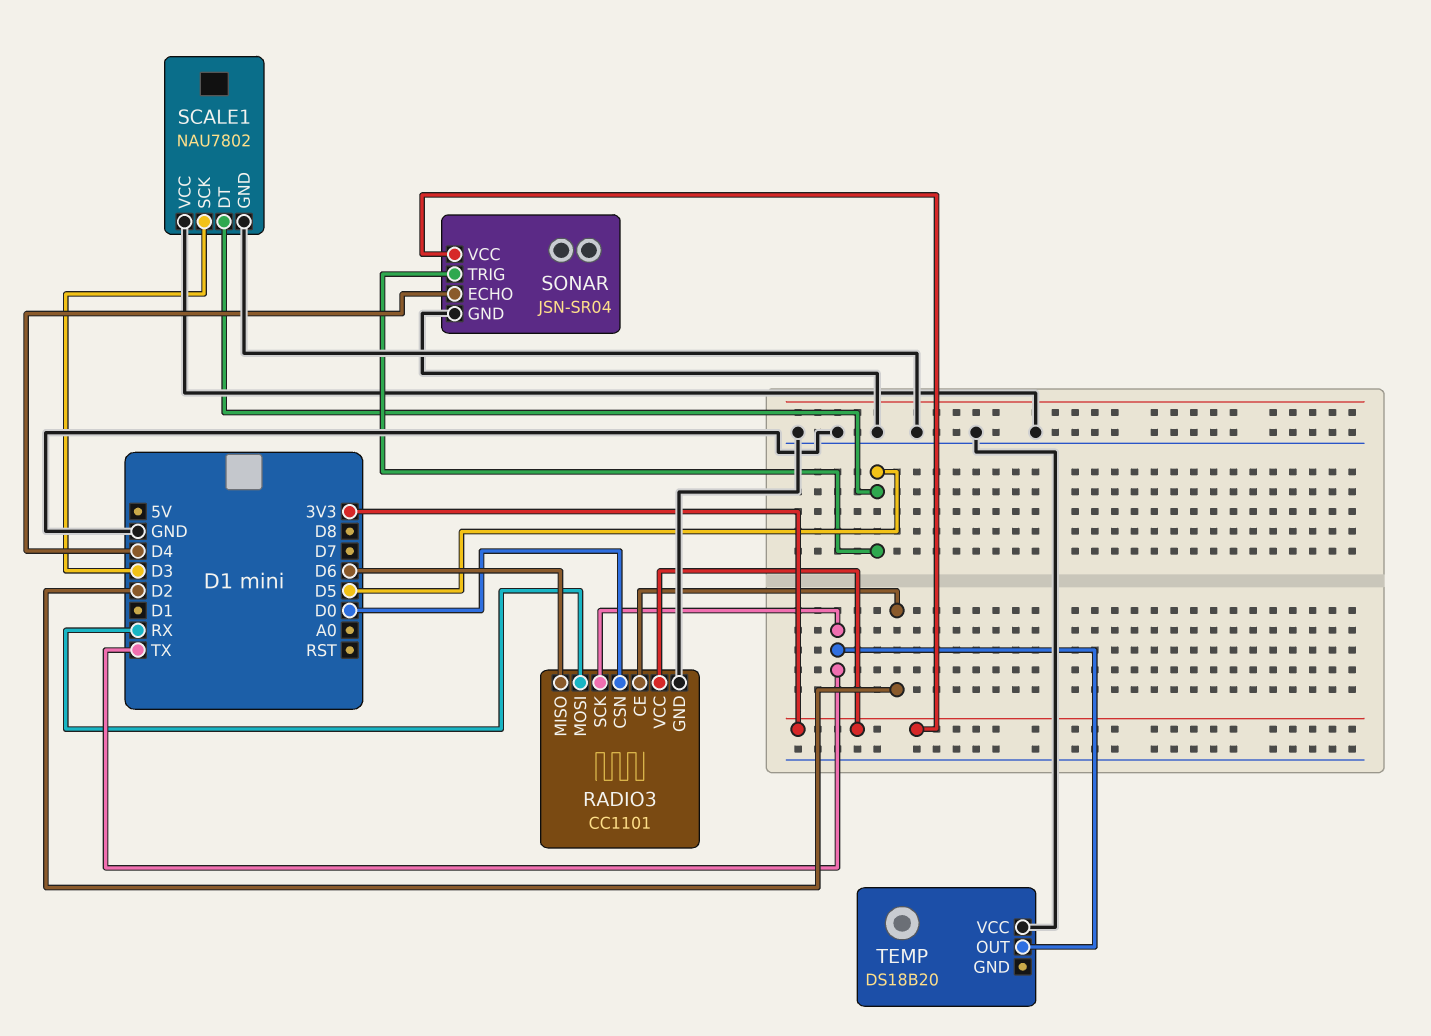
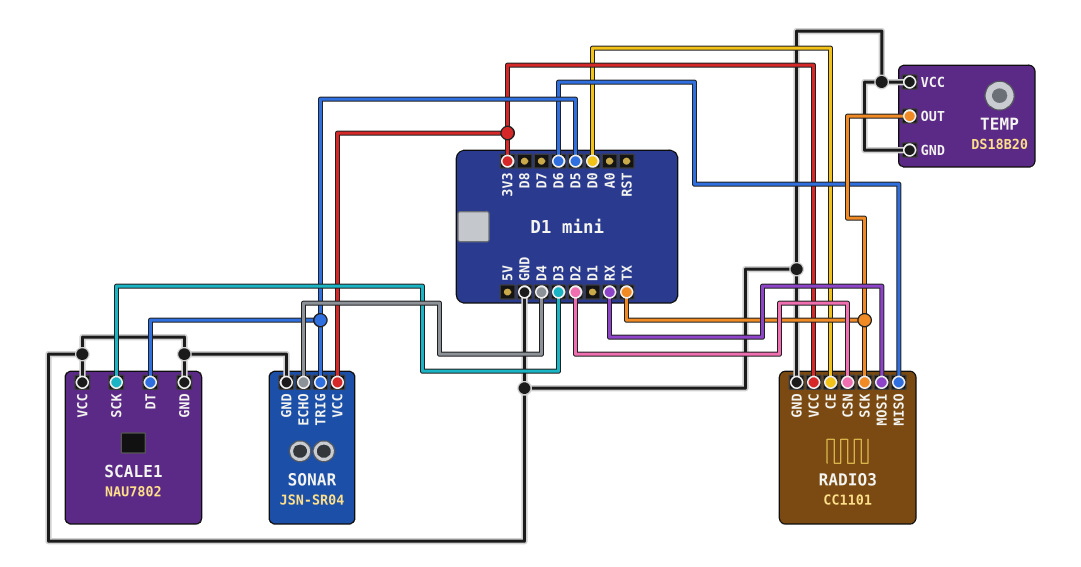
RADIO3 pin CE: D2 -> D0
RADIO3 pin CSN: D0 -> D2
TEMP pin GND: none -> GND

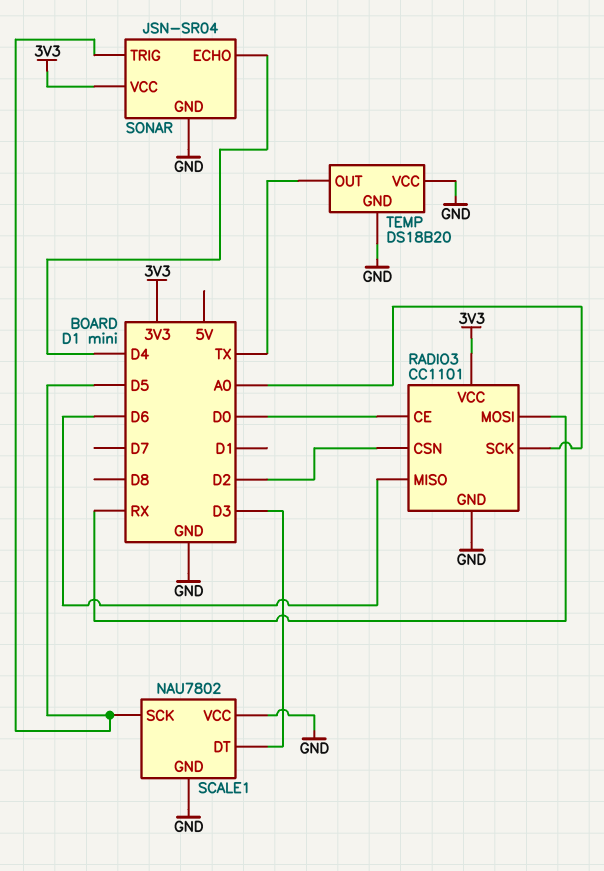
RADIO3 pin SCK: TX -> A0
SCALE1 pin DT: D5 -> D3
SCALE1 pin SCK: D3 -> D5

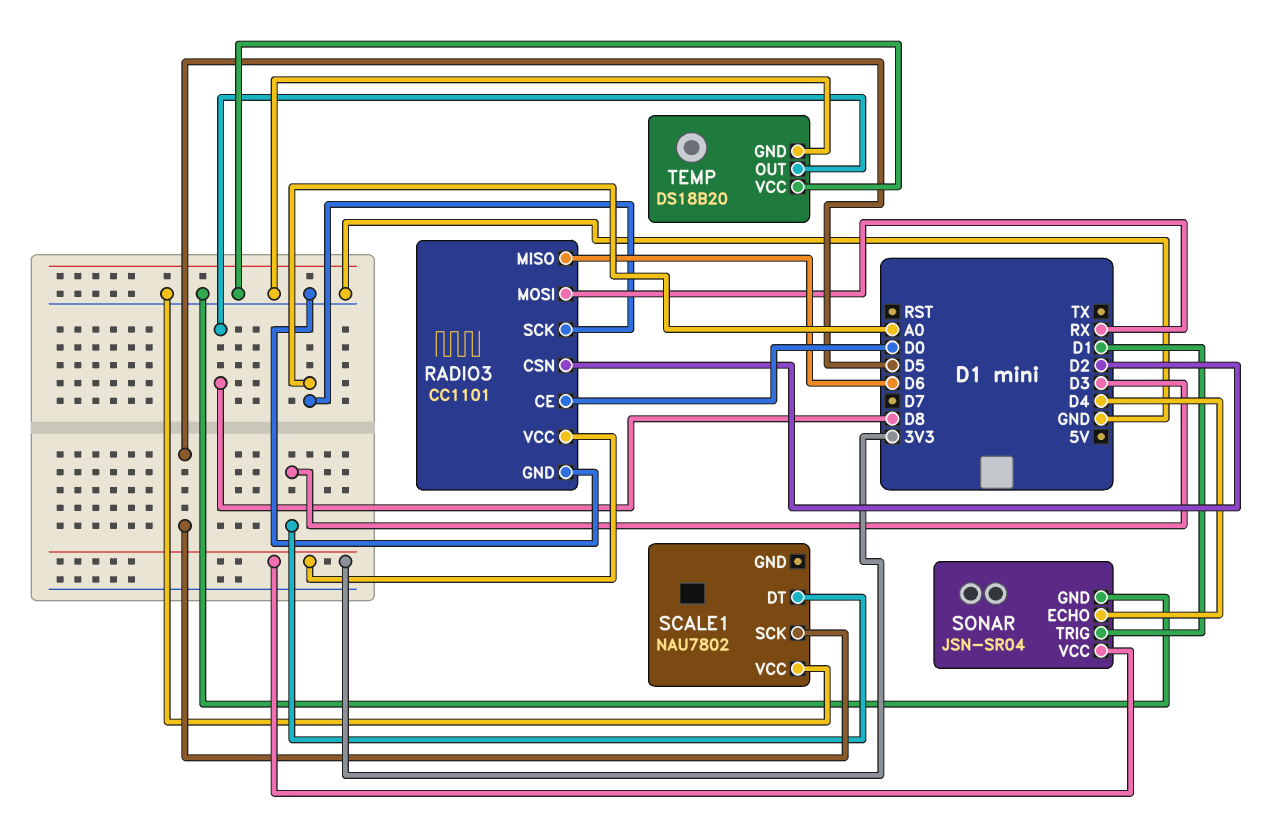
SCALE1 pin GND: GND -> none
SONAR pin TRIG: D5 -> D1
TEMP pin OUT: TX -> D8

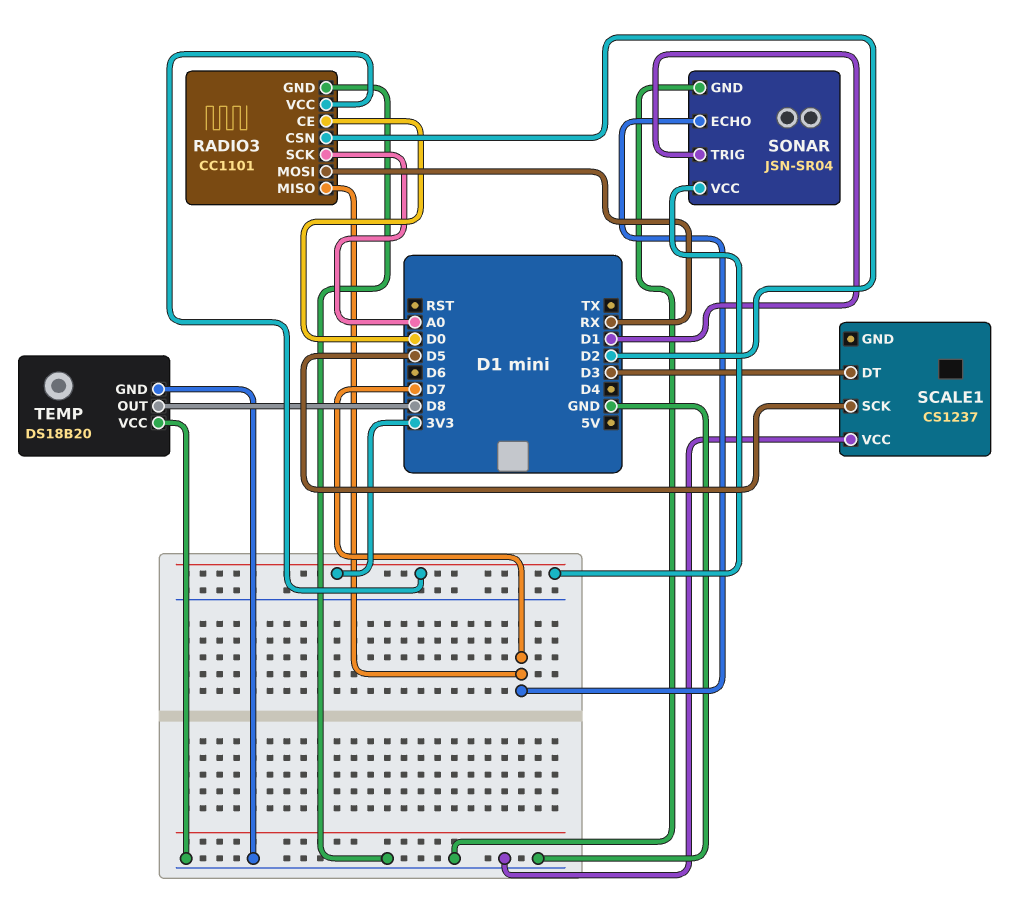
RADIO3 pin MISO: D6 -> D7
SCALE1: NAU7802 -> CS1237
SONAR pin ECHO: D4 -> D7

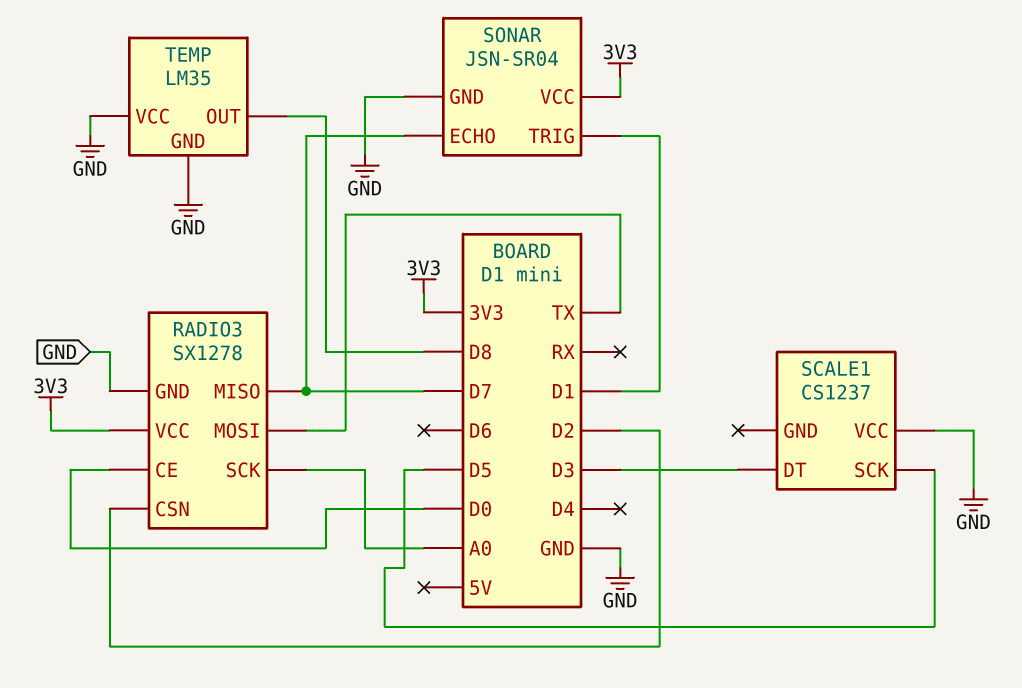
RADIO3: CC1101 -> SX1278
RADIO3 pin MOSI: RX -> TX
TEMP: DS18B20 -> LM35

